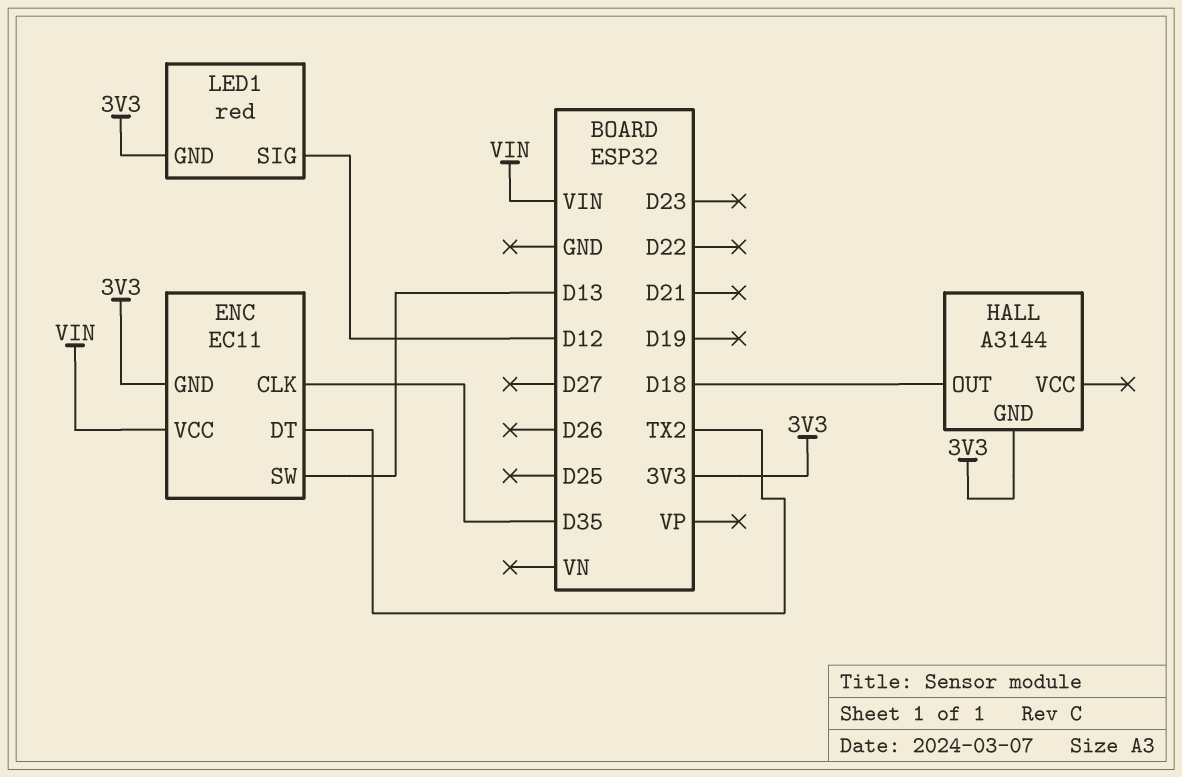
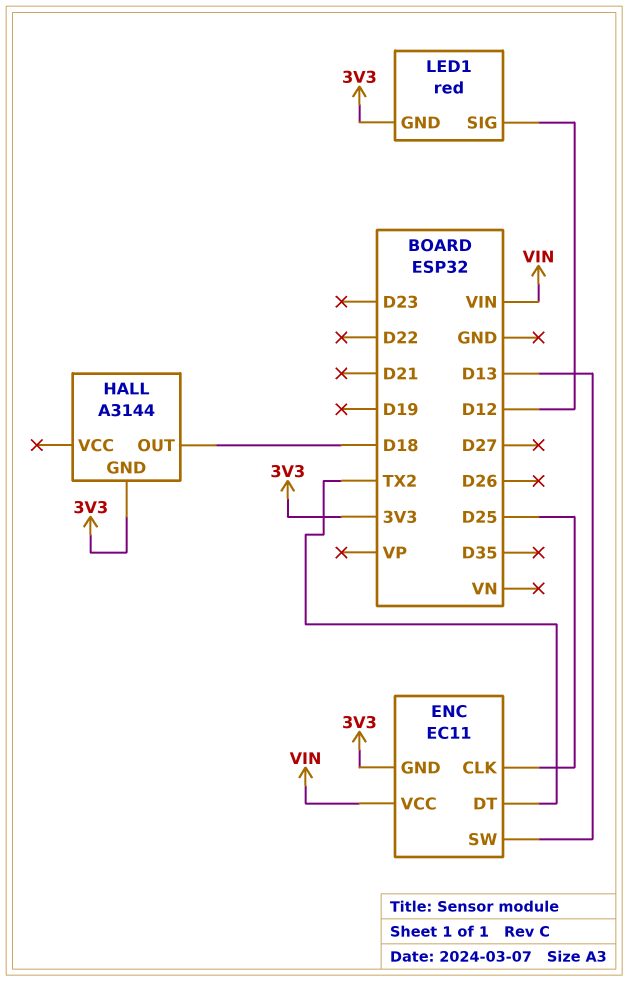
ENC pin CLK: D35 -> D25

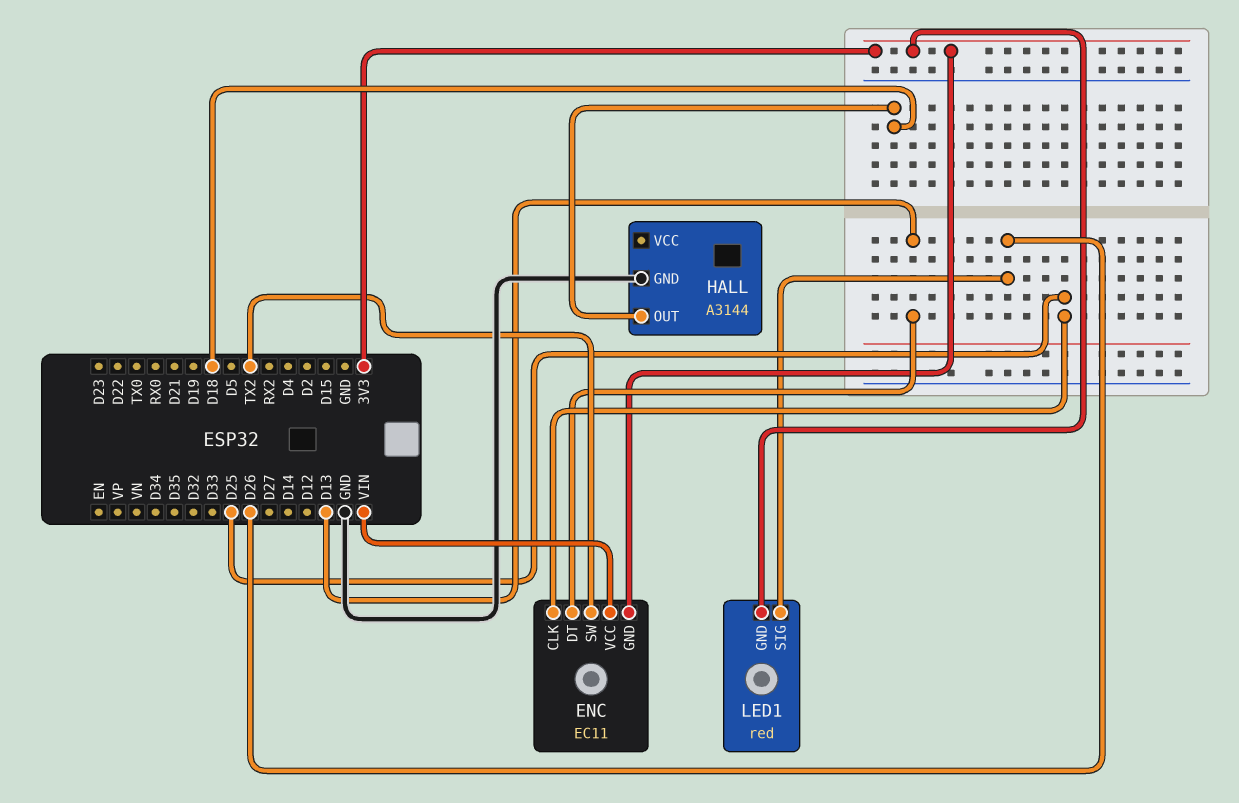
ENC pin DT: TX2 -> D13
ENC pin SW: D13 -> TX2
HALL pin GND: 3V3 -> GND
LED1 pin SIG: D12 -> D26

